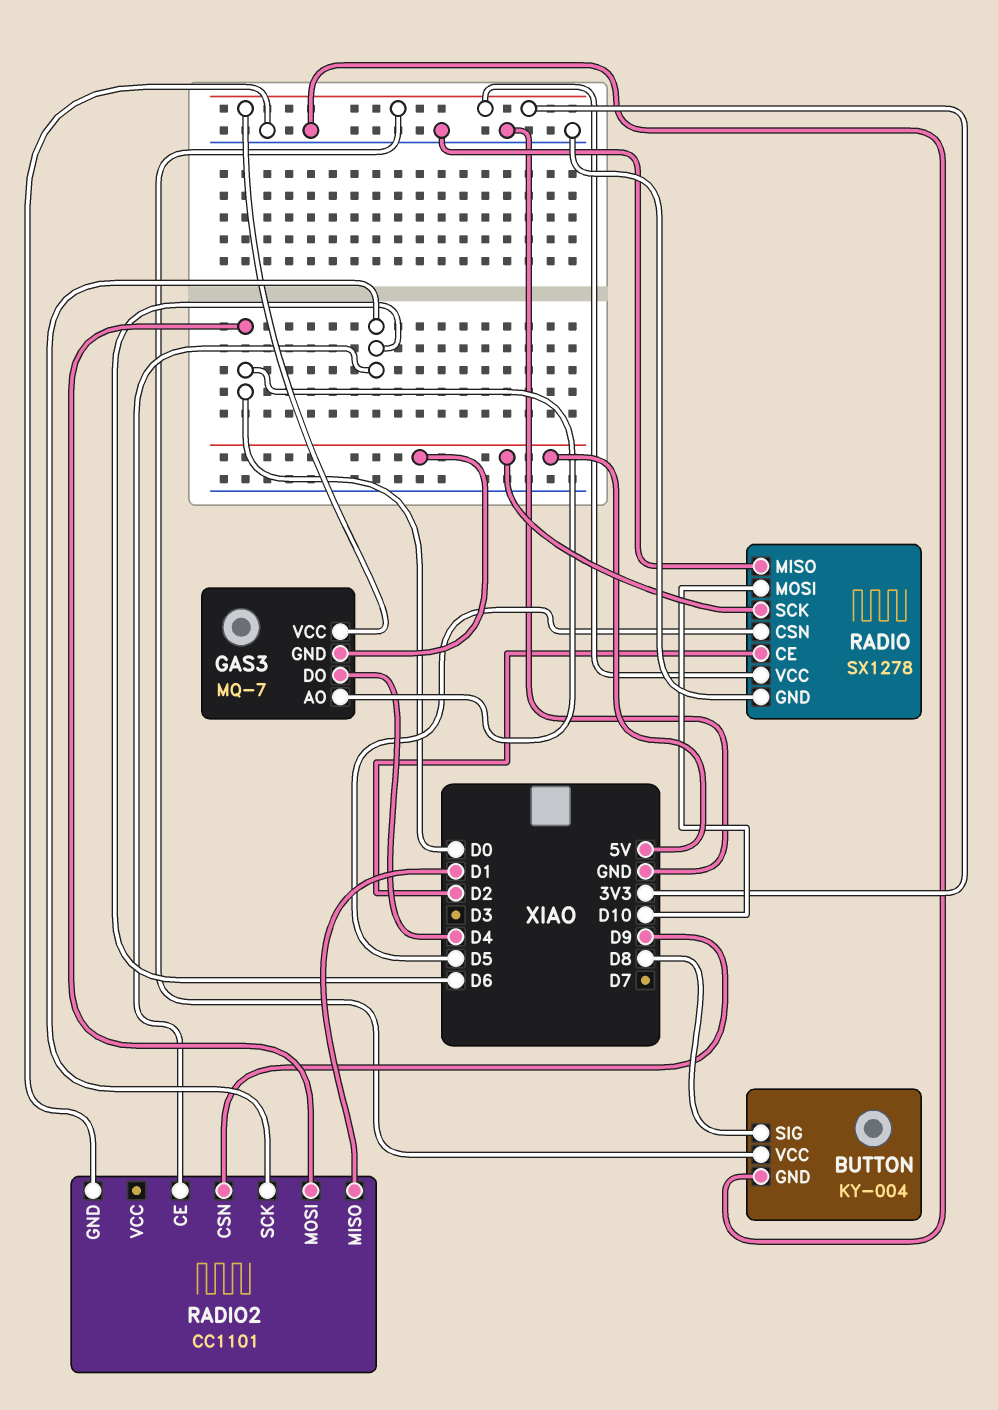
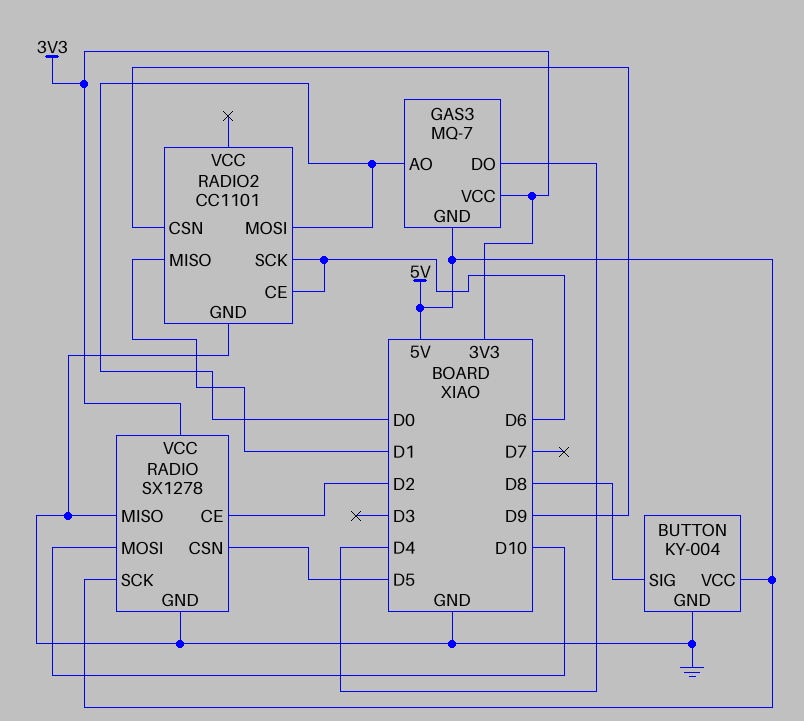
BUTTON pin VCC: 3V3 -> 5V

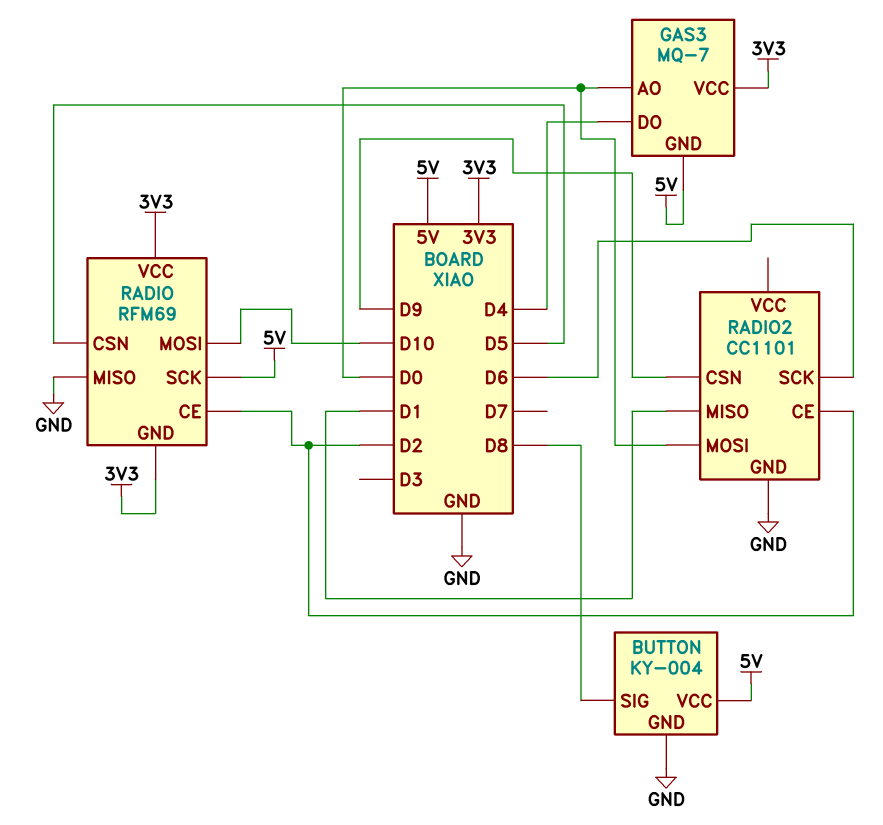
RADIO: SX1278 -> RFM69
RADIO pin GND: GND -> 3V3
RADIO2 pin CE: D6 -> D2

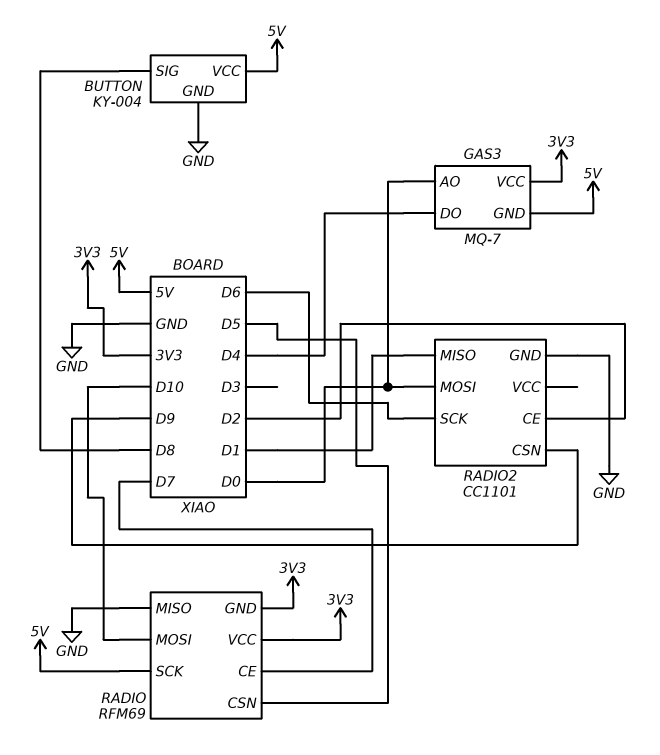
RADIO pin CE: D2 -> D7

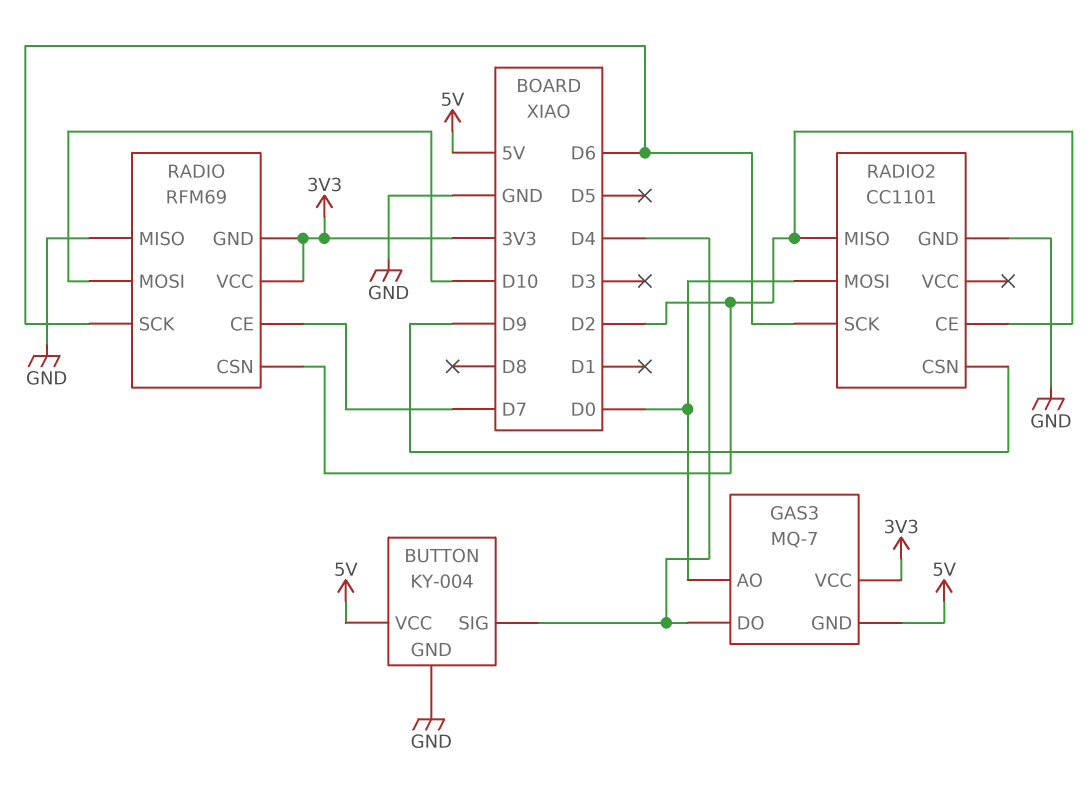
BUTTON pin SIG: D8 -> D4
RADIO pin CSN: D5 -> D2
RADIO pin SCK: 5V -> D6
RADIO2 pin MISO: D1 -> D2

